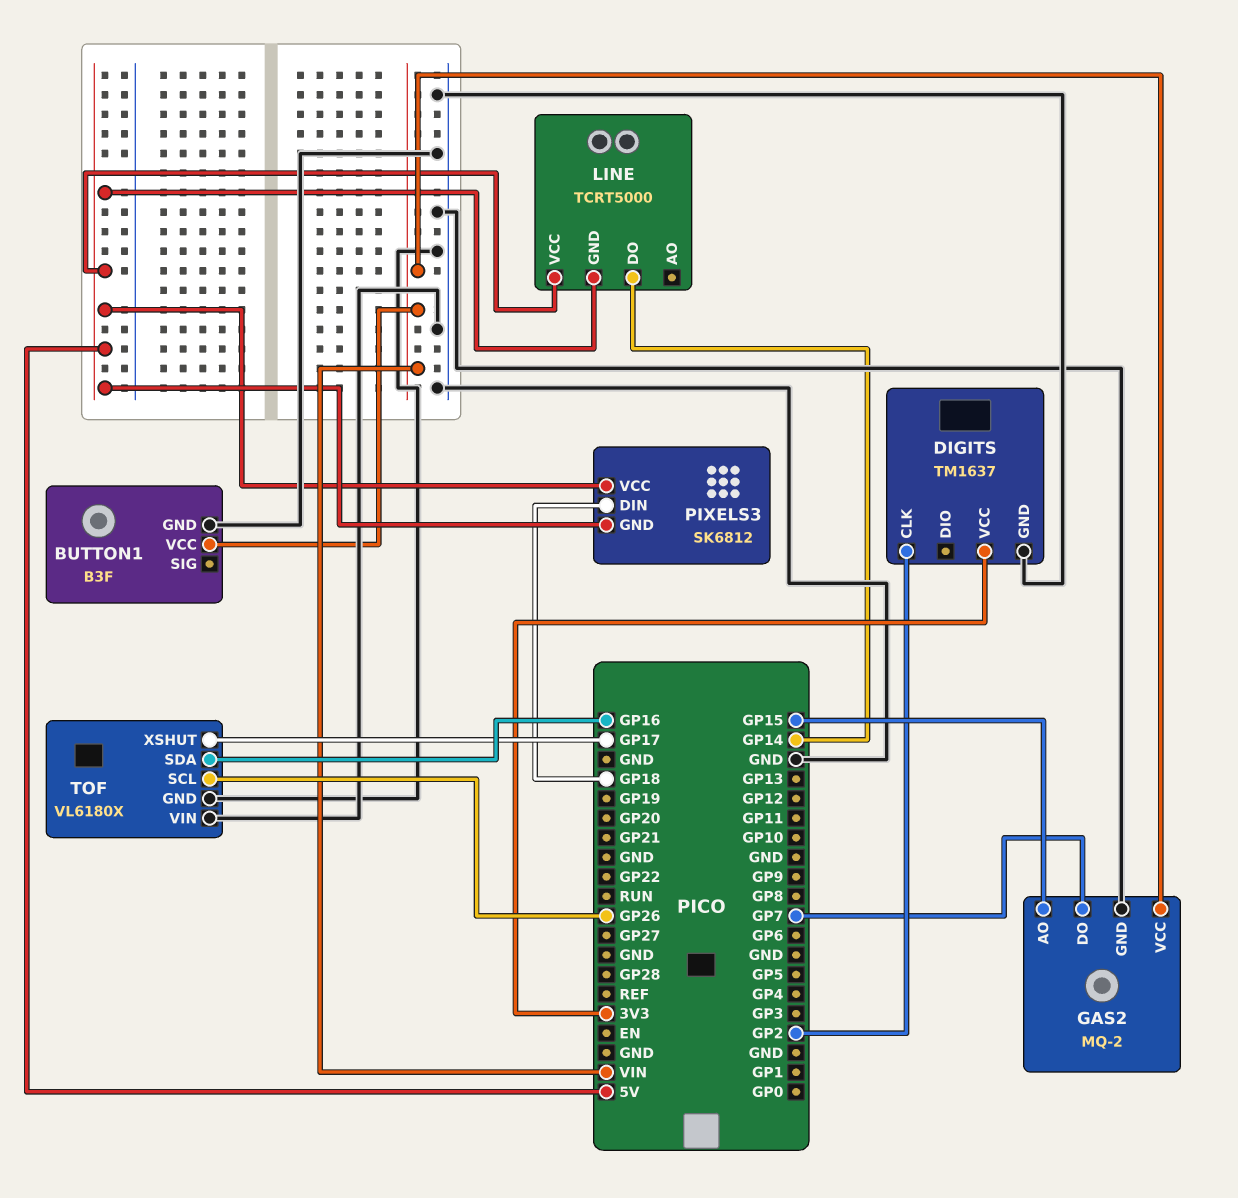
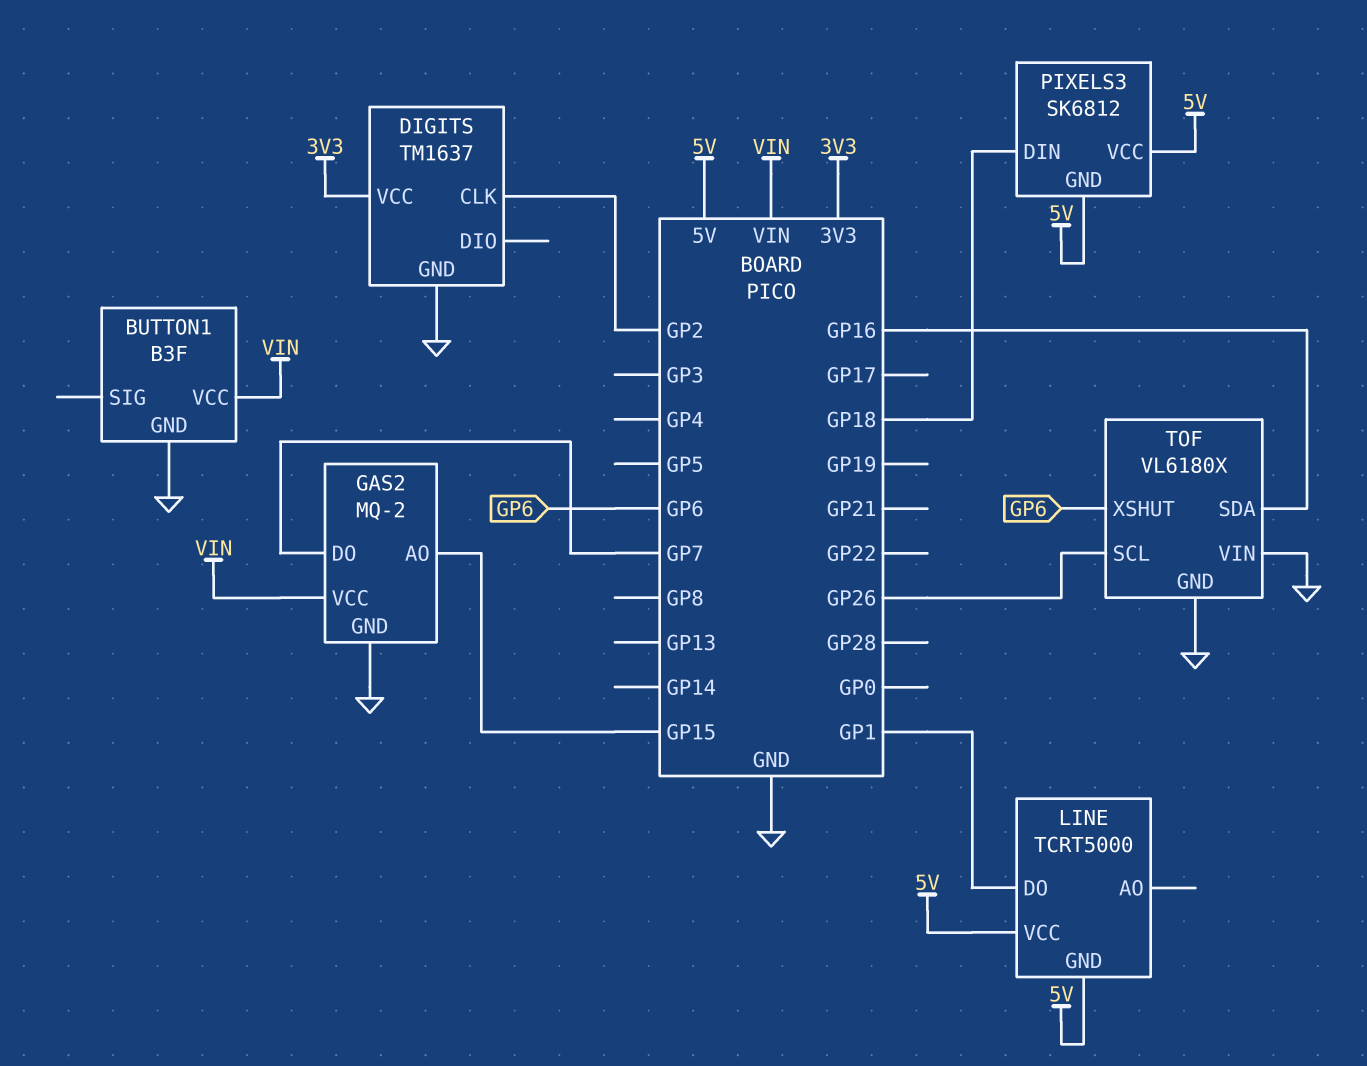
LINE pin DO: GP14 -> GP1
TOF pin XSHUT: GP17 -> GP6

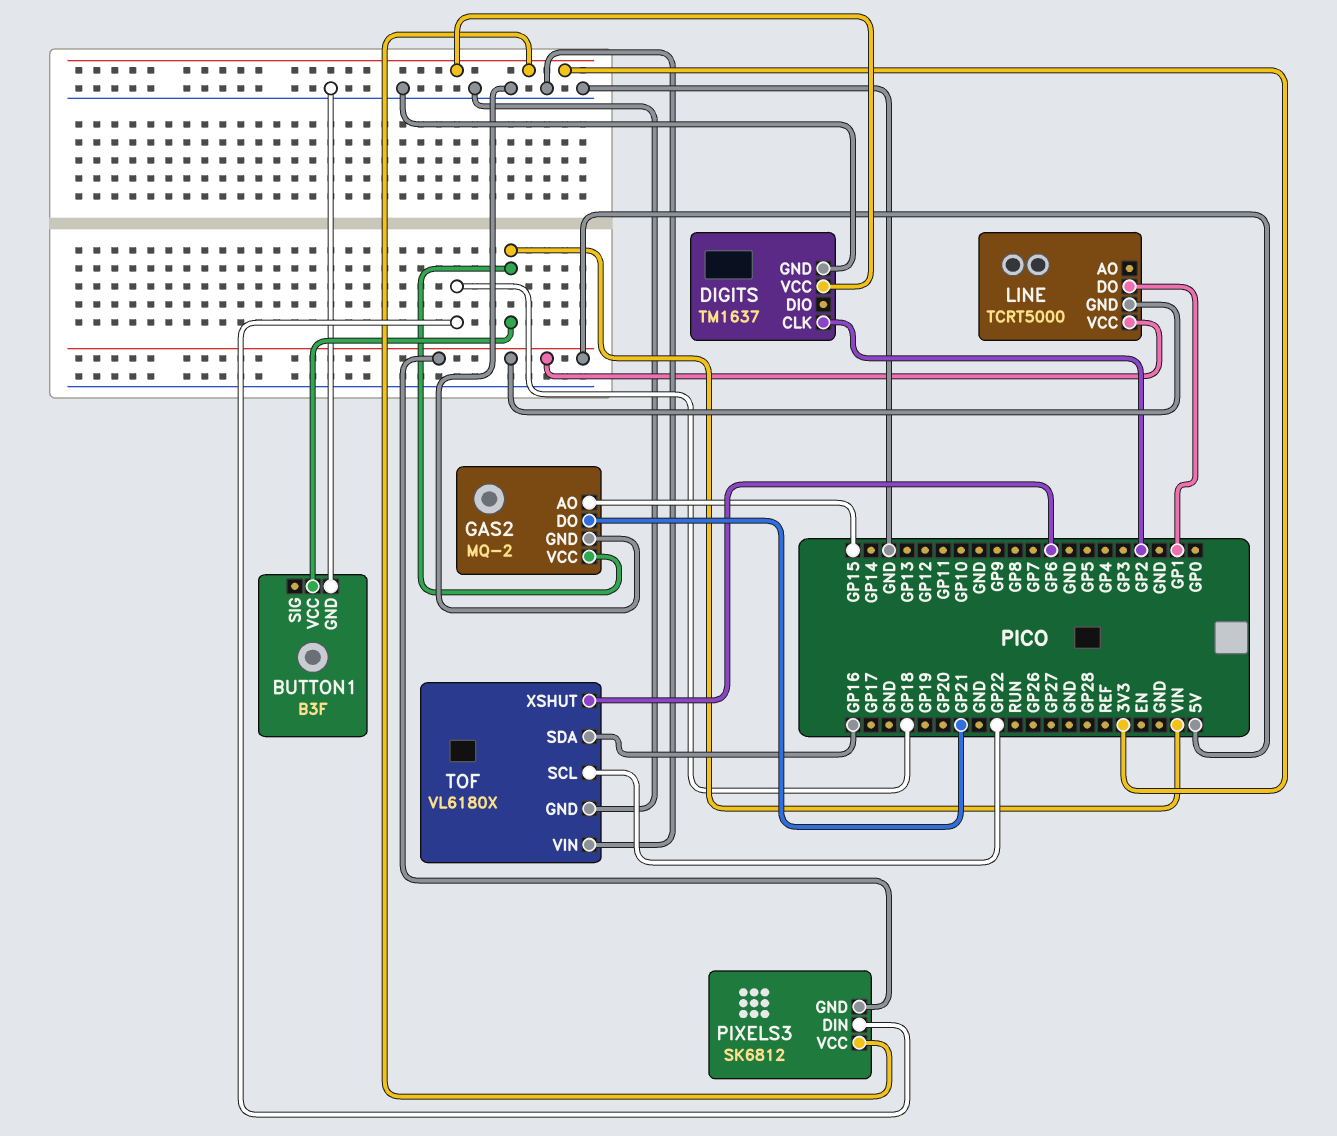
GAS2 pin DO: GP7 -> GP21
PIXELS3 pin VCC: 5V -> 3V3
TOF pin SCL: GP26 -> GP22

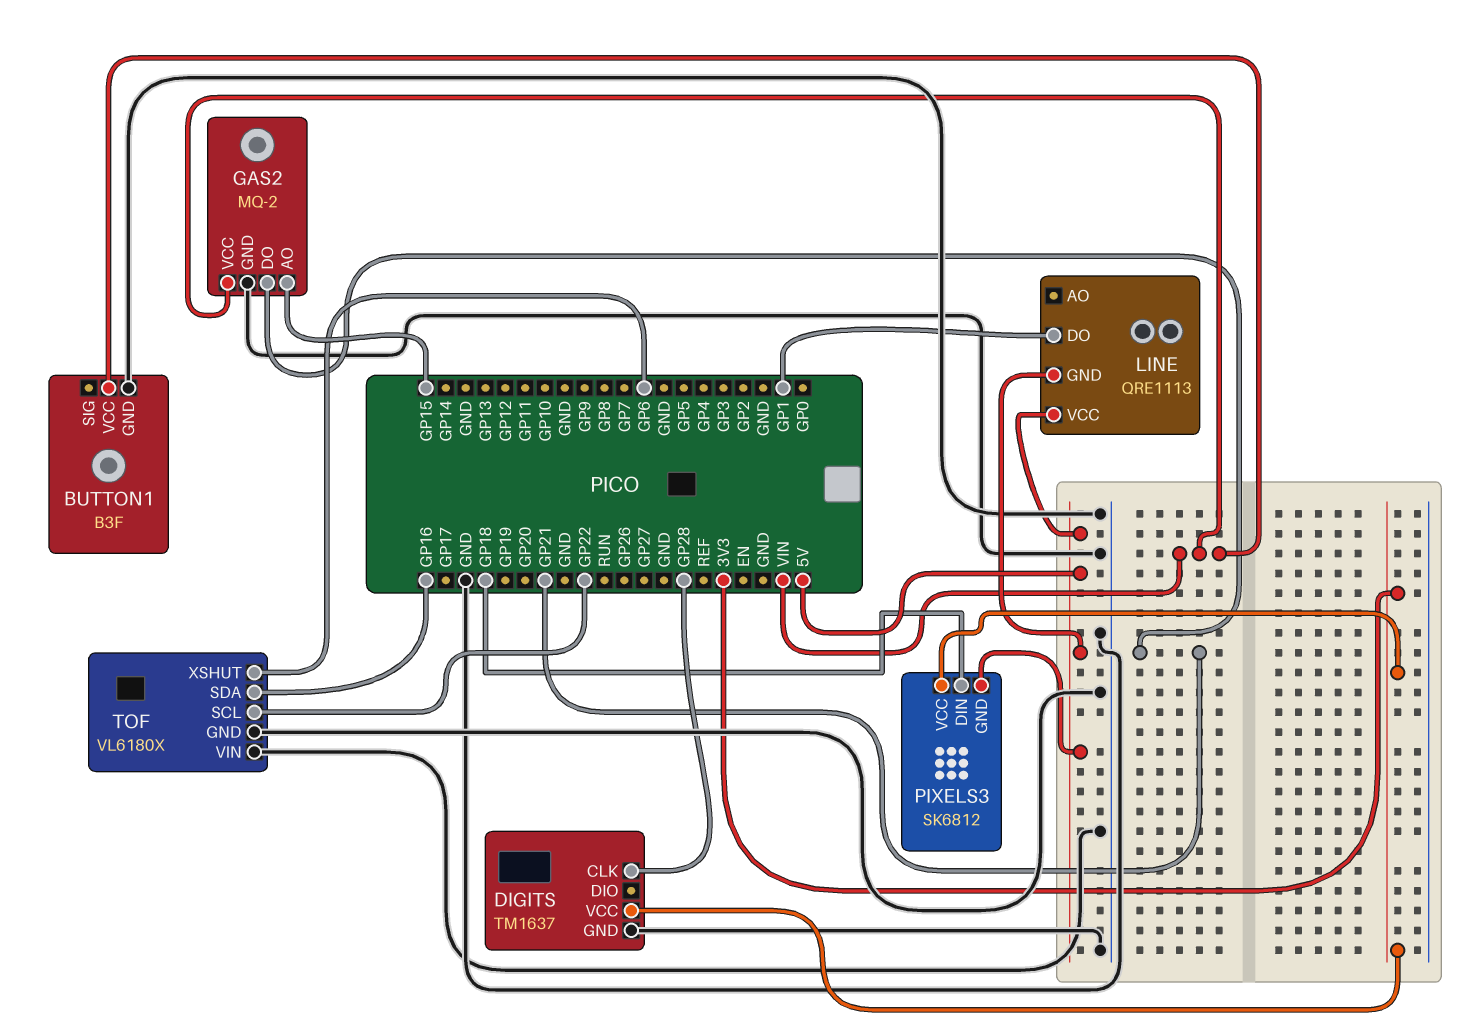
DIGITS pin CLK: GP2 -> GP28
LINE: TCRT5000 -> QRE1113

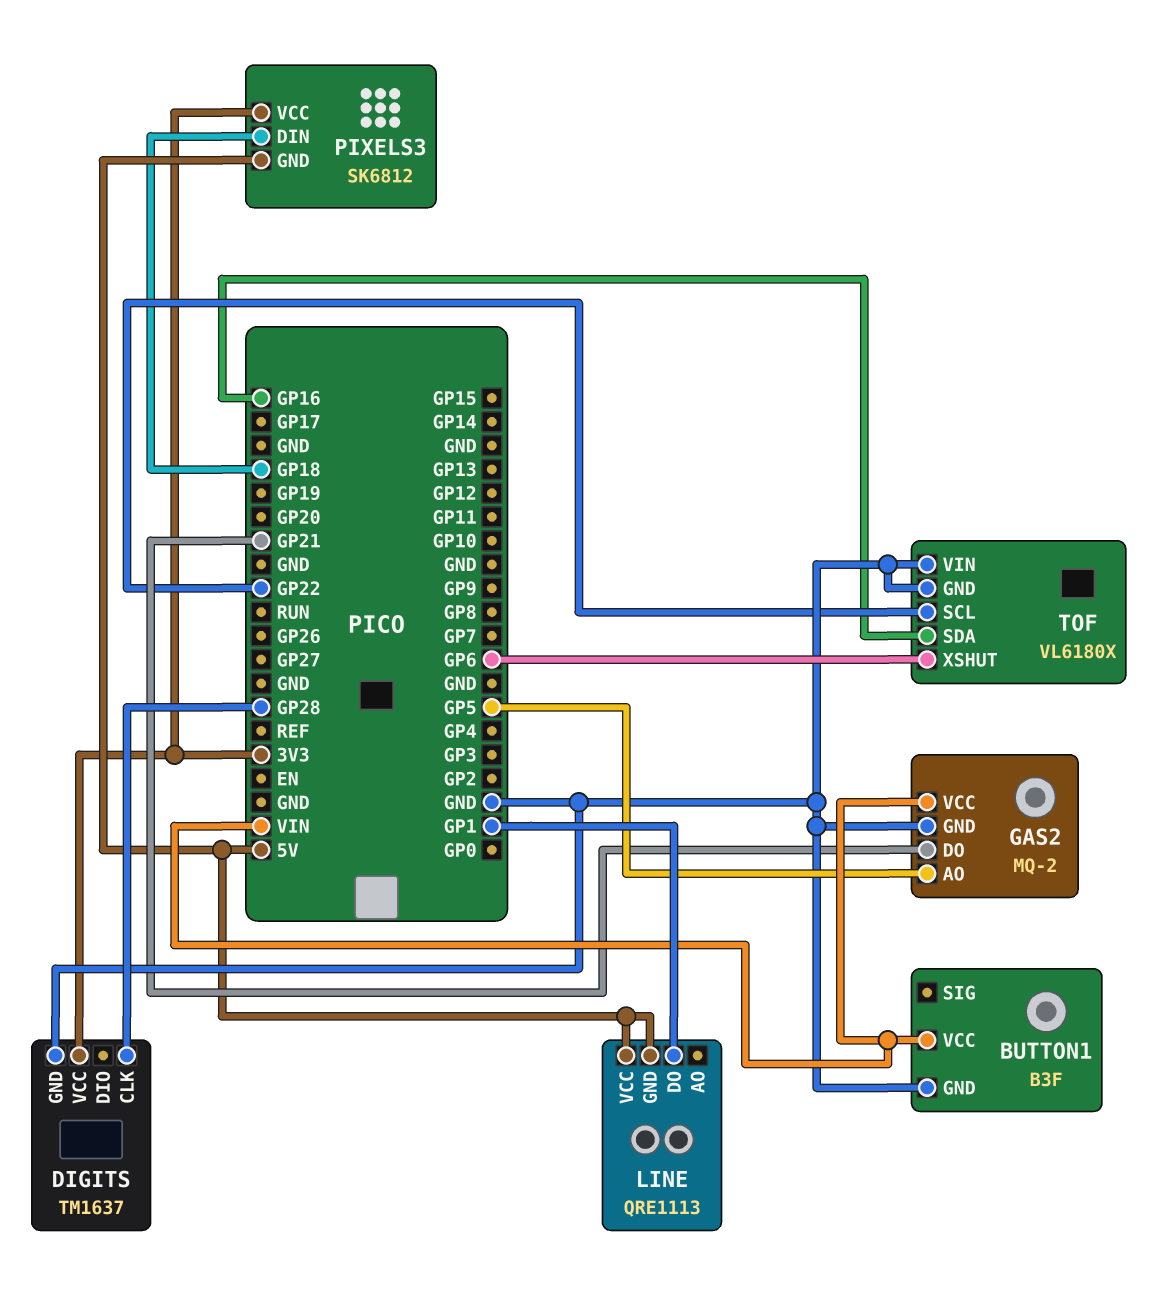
GAS2 pin AO: GP15 -> GP5

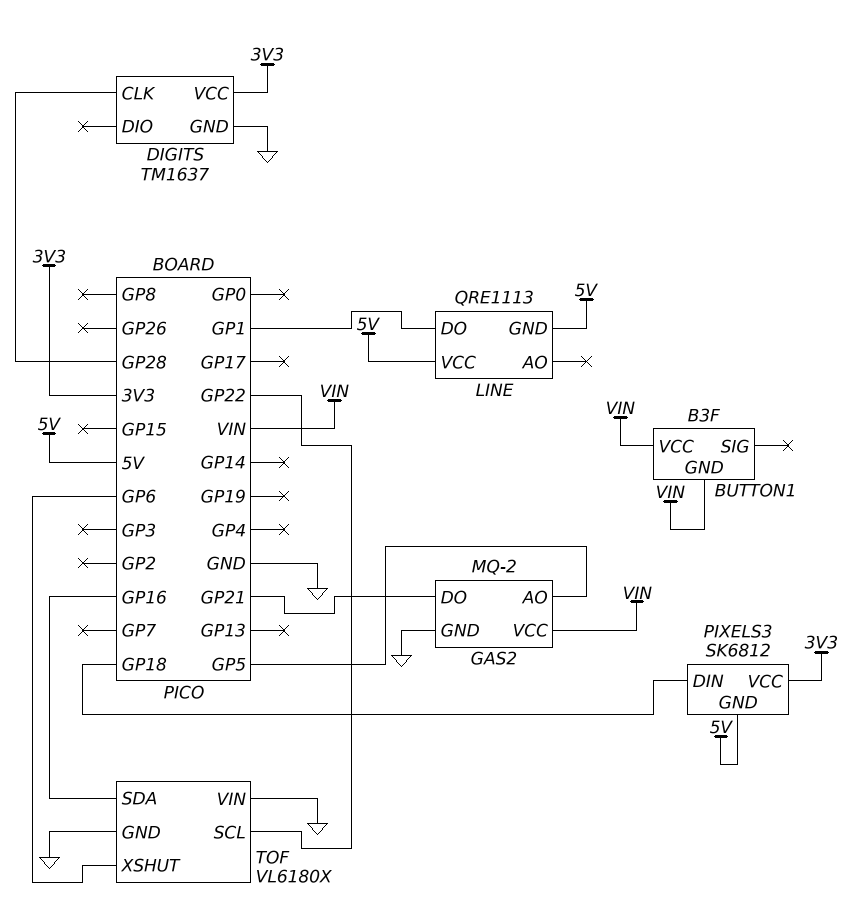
BUTTON1 pin GND: GND -> VIN

